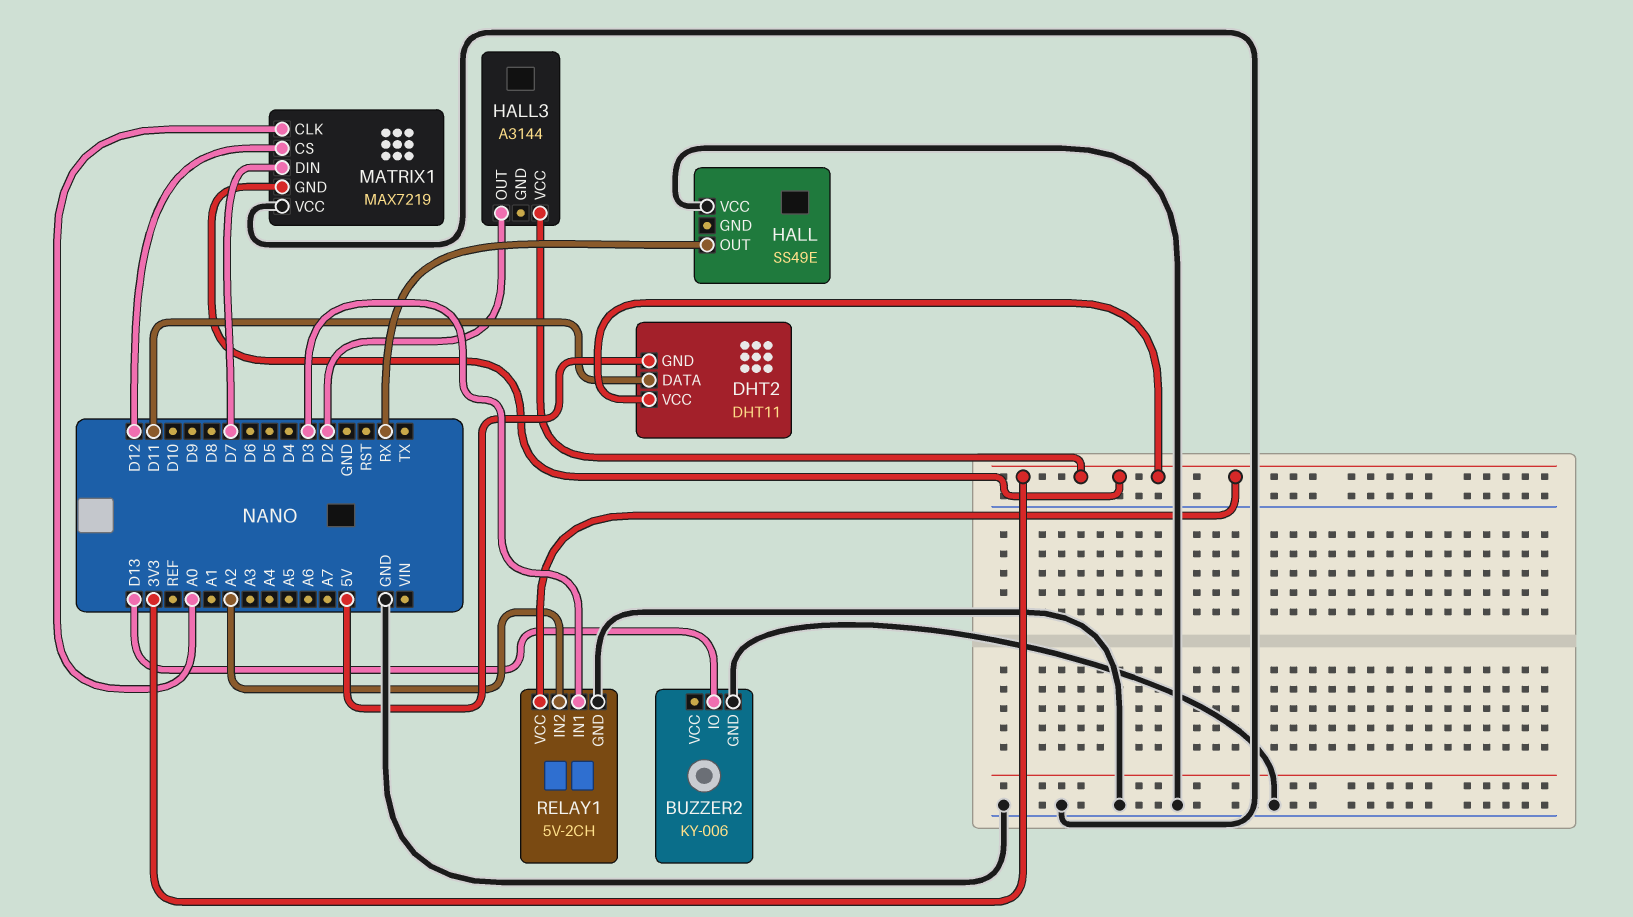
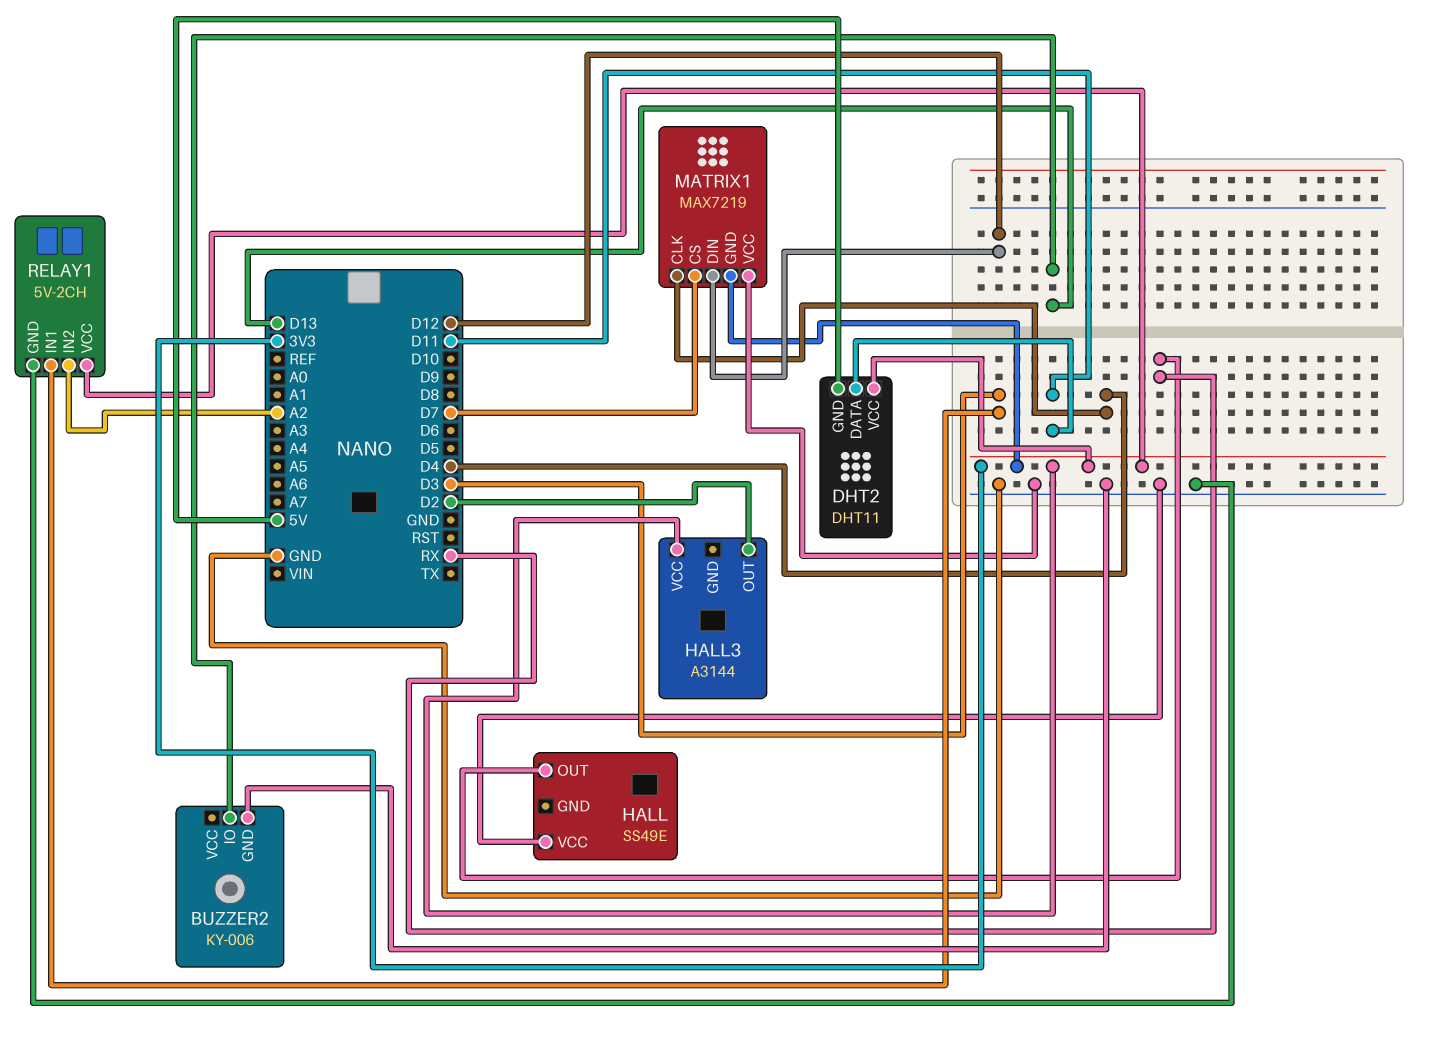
MATRIX1 pin CLK: A0 -> D4
MATRIX1 pin CS: D12 -> D7
MATRIX1 pin DIN: D7 -> D12

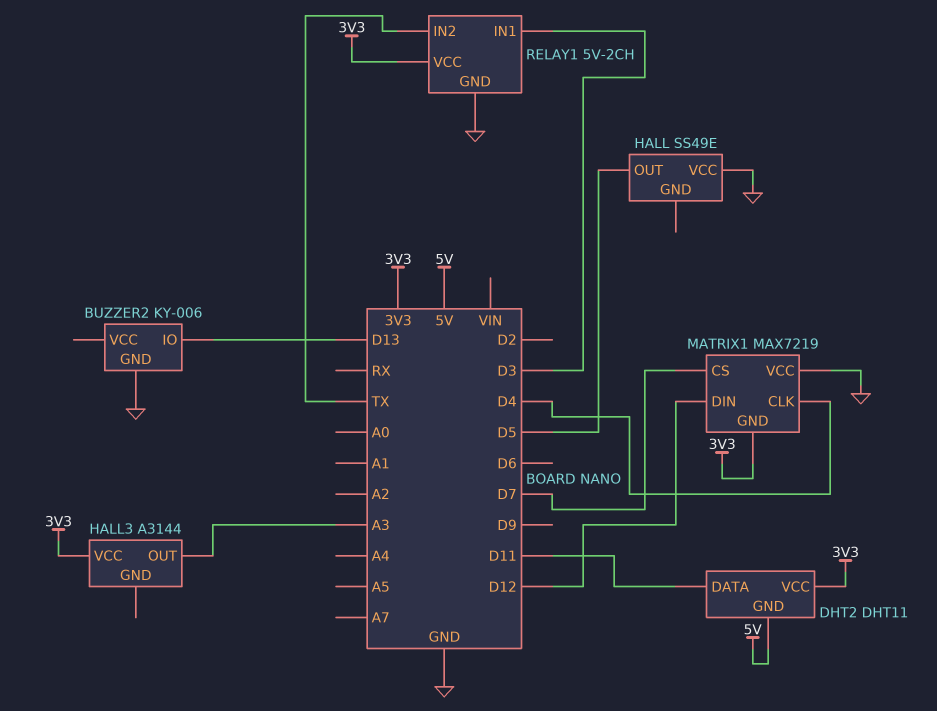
HALL pin OUT: RX -> D5
HALL3 pin OUT: D2 -> A3
RELAY1 pin IN2: A2 -> TX

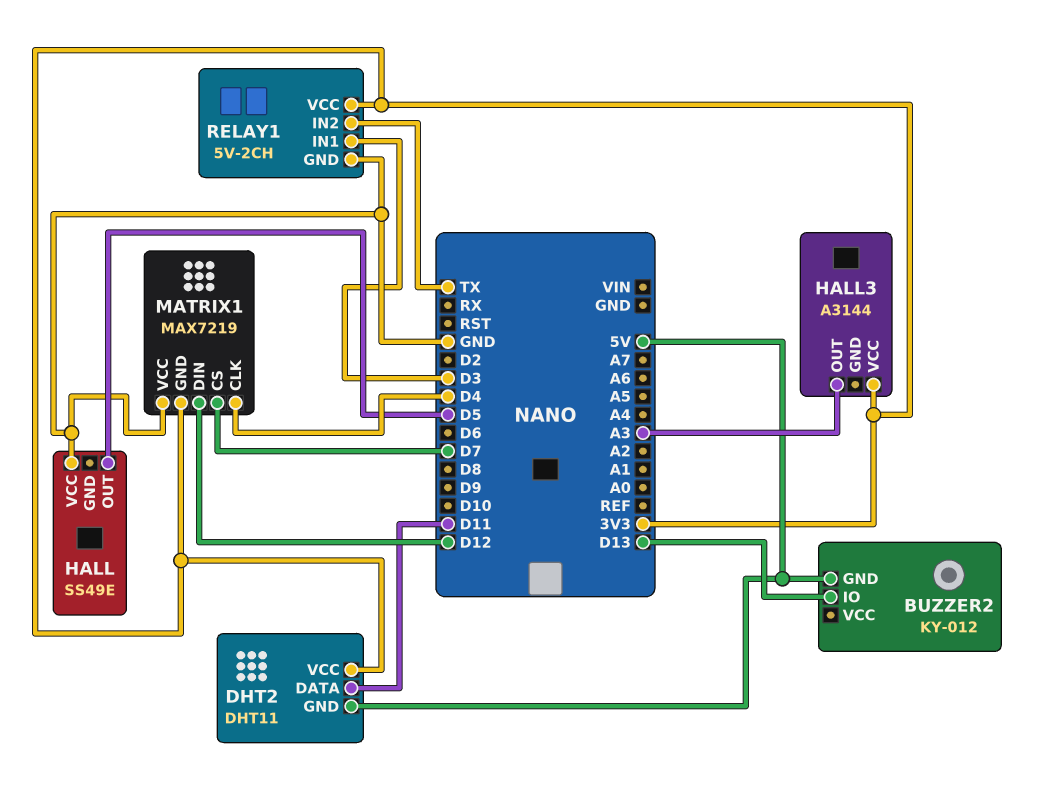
BUZZER2: KY-006 -> KY-012
BUZZER2 pin GND: GND -> 5V

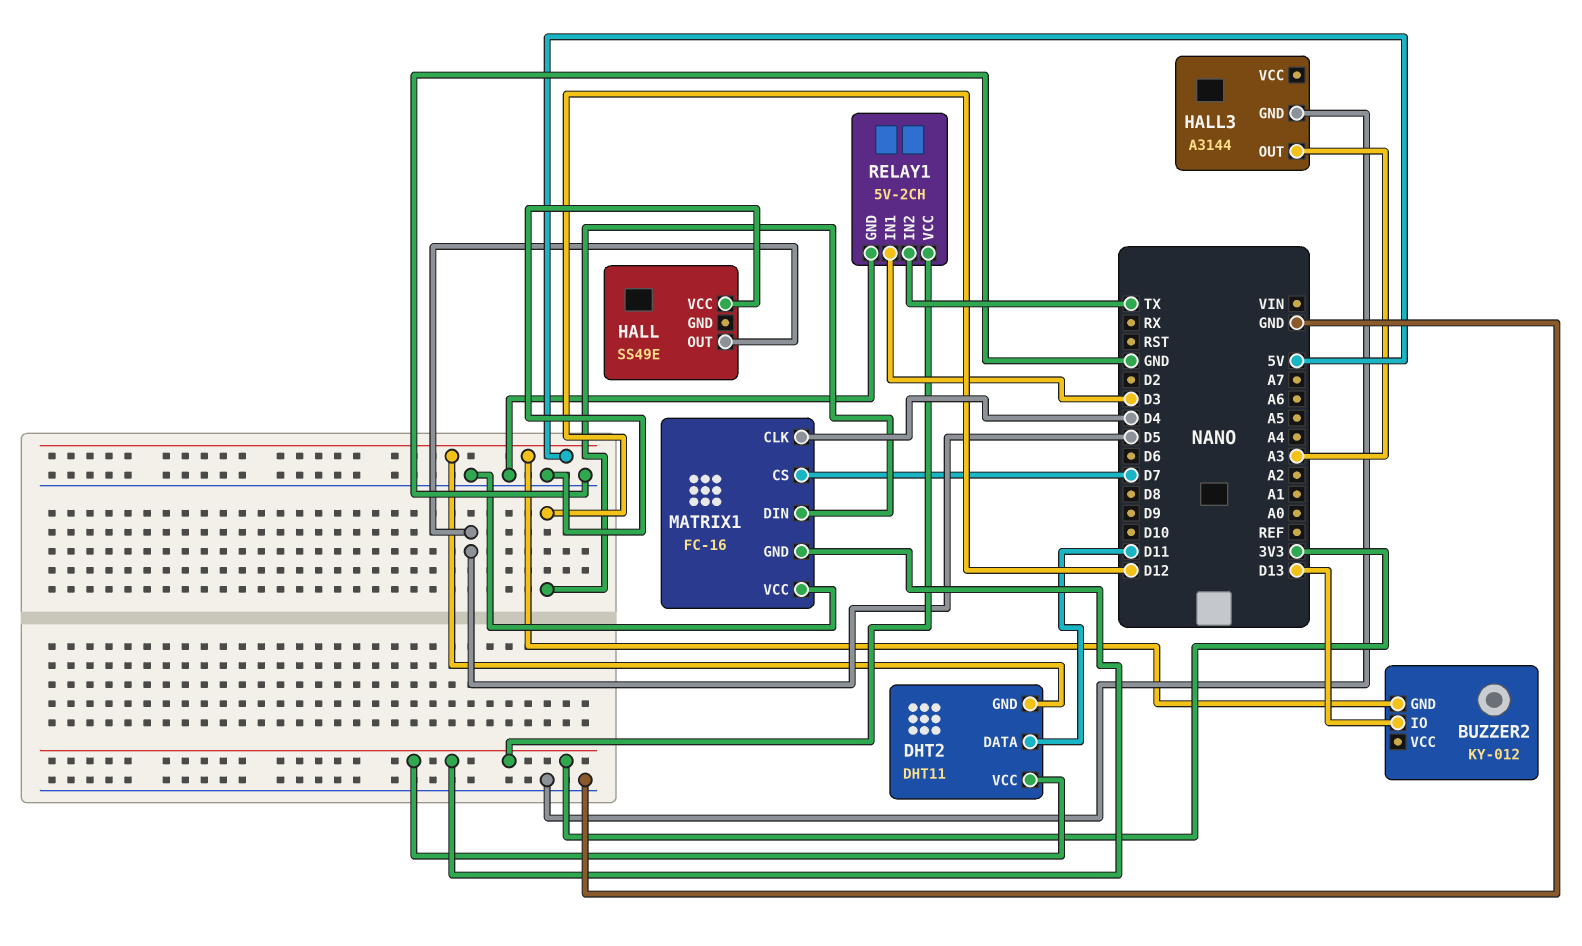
HALL3 pin GND: none -> GND
HALL3 pin VCC: 3V3 -> none
MATRIX1: MAX7219 -> FC-16

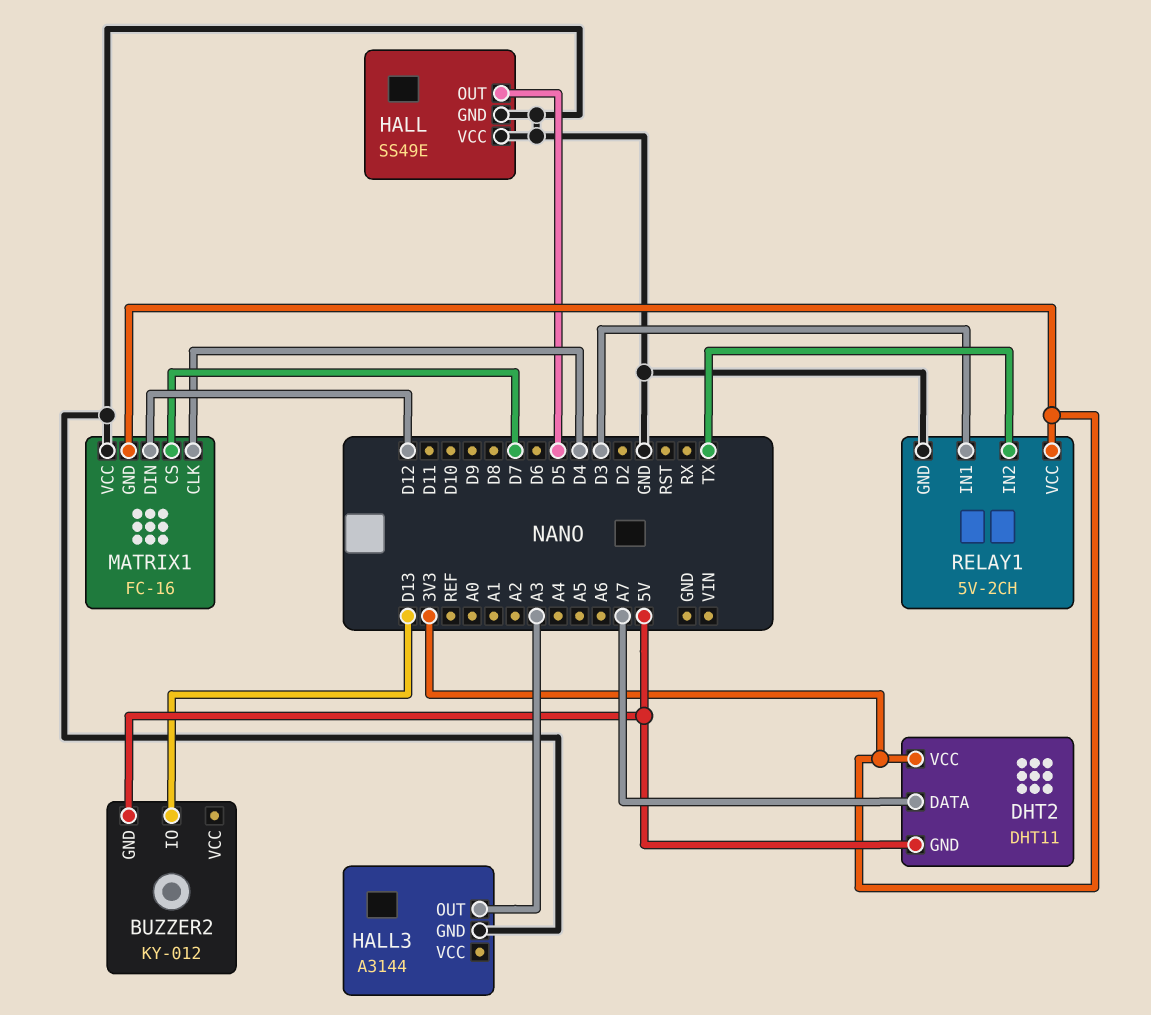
DHT2 pin DATA: D11 -> A7
HALL pin GND: none -> GND

